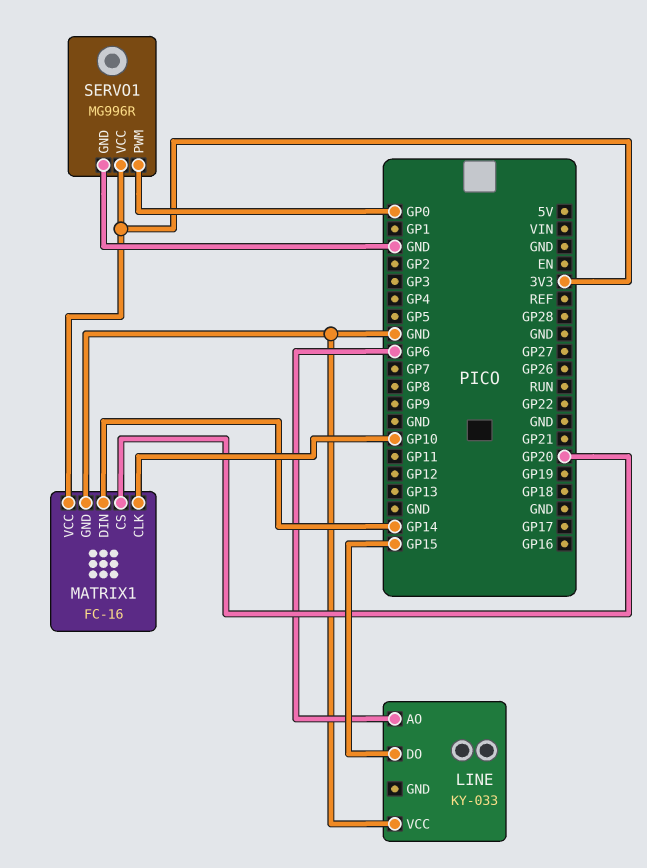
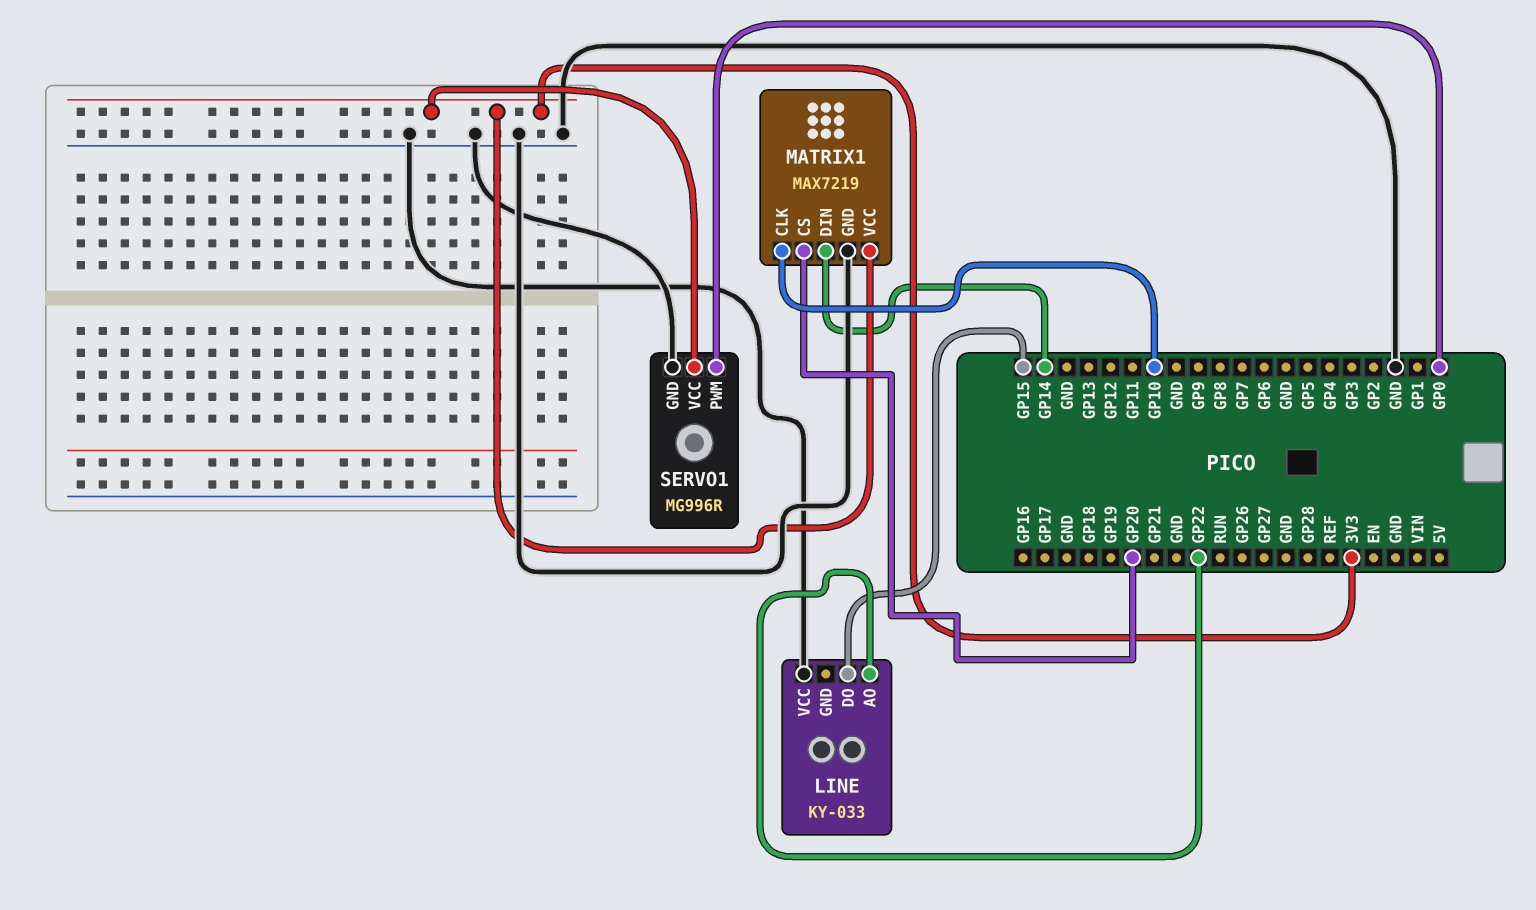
LINE pin AO: GP6 -> GP22
MATRIX1: FC-16 -> MAX7219

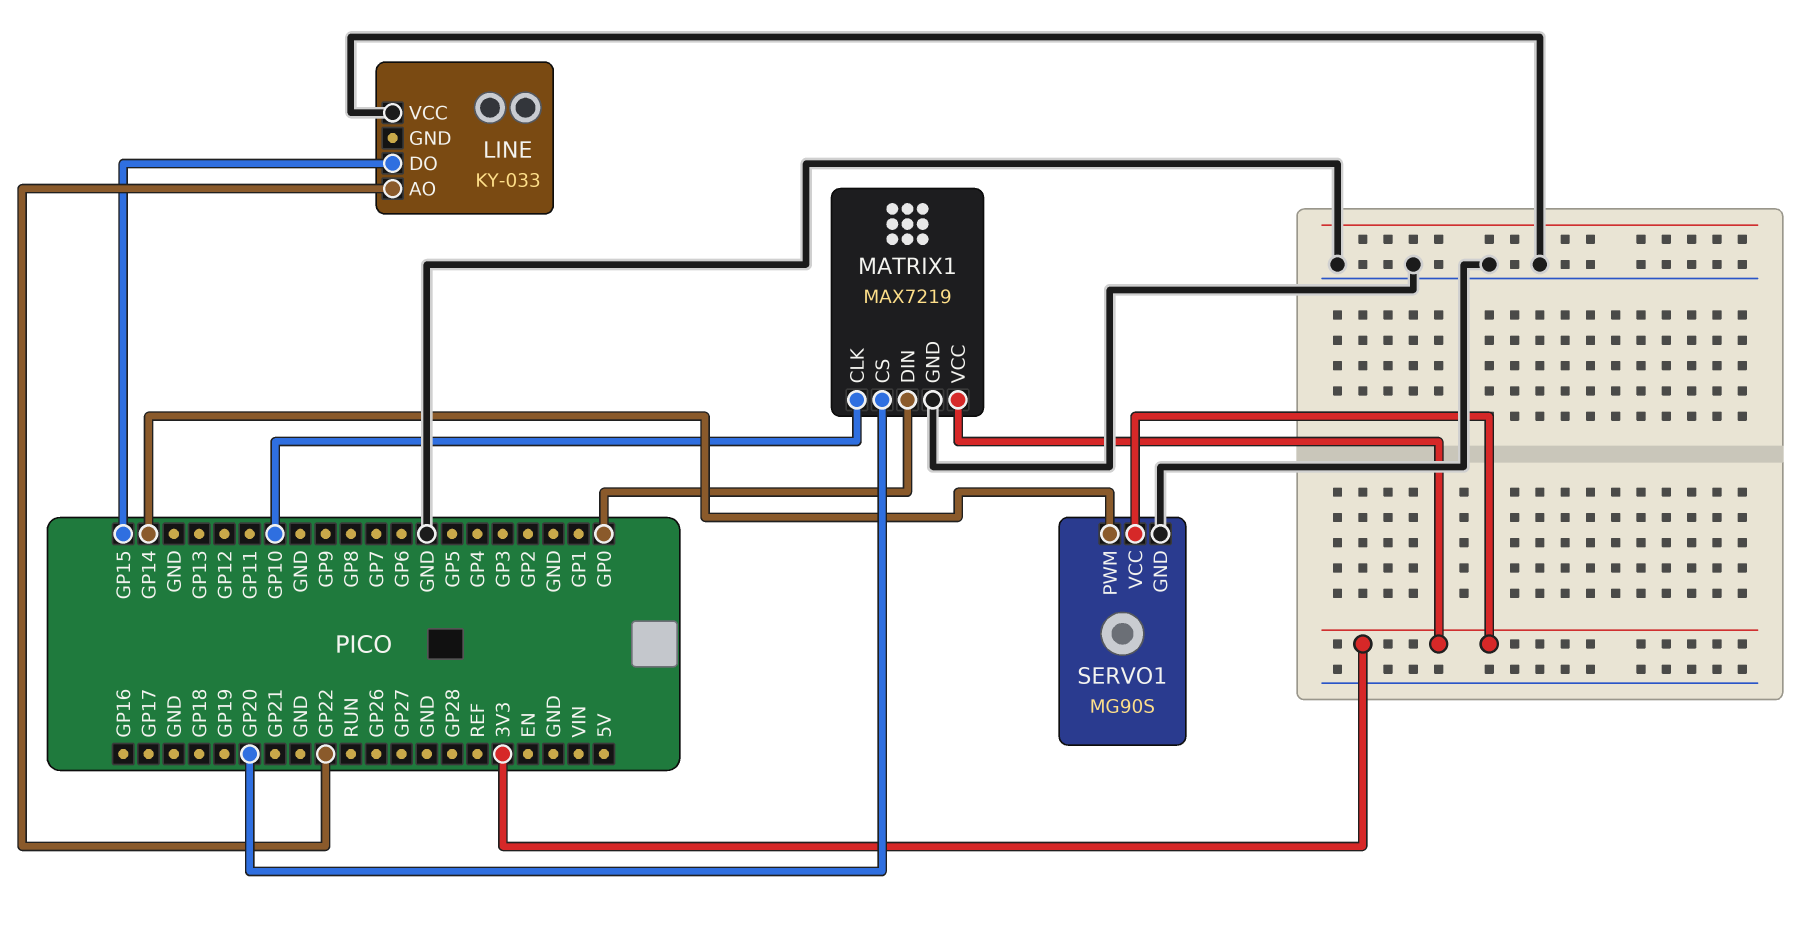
MATRIX1 pin DIN: GP14 -> GP0
SERVO1: MG996R -> MG90S
SERVO1 pin PWM: GP0 -> GP14

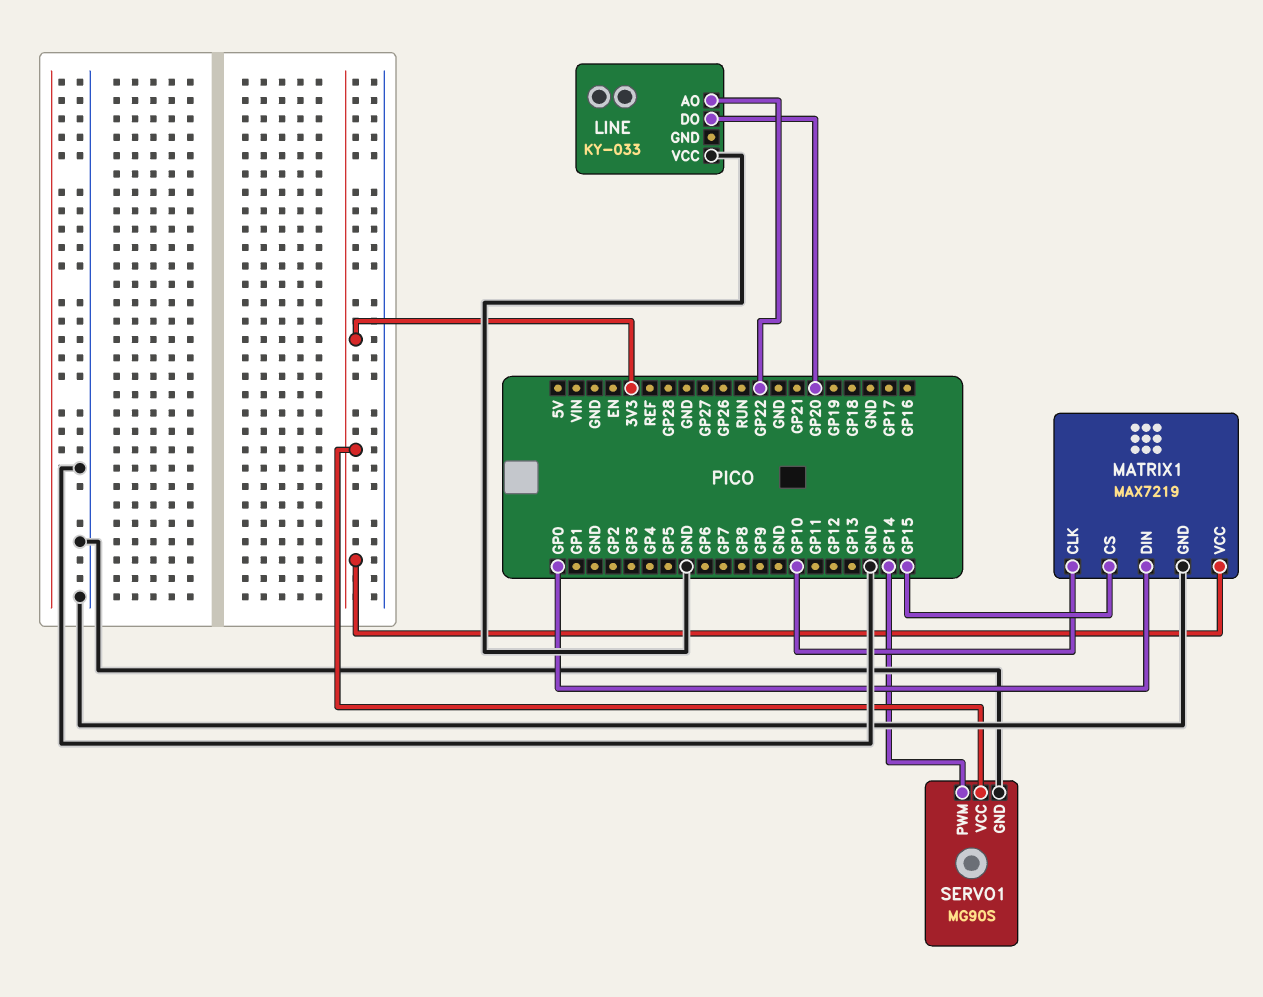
LINE pin DO: GP15 -> GP20
MATRIX1 pin CS: GP20 -> GP15

